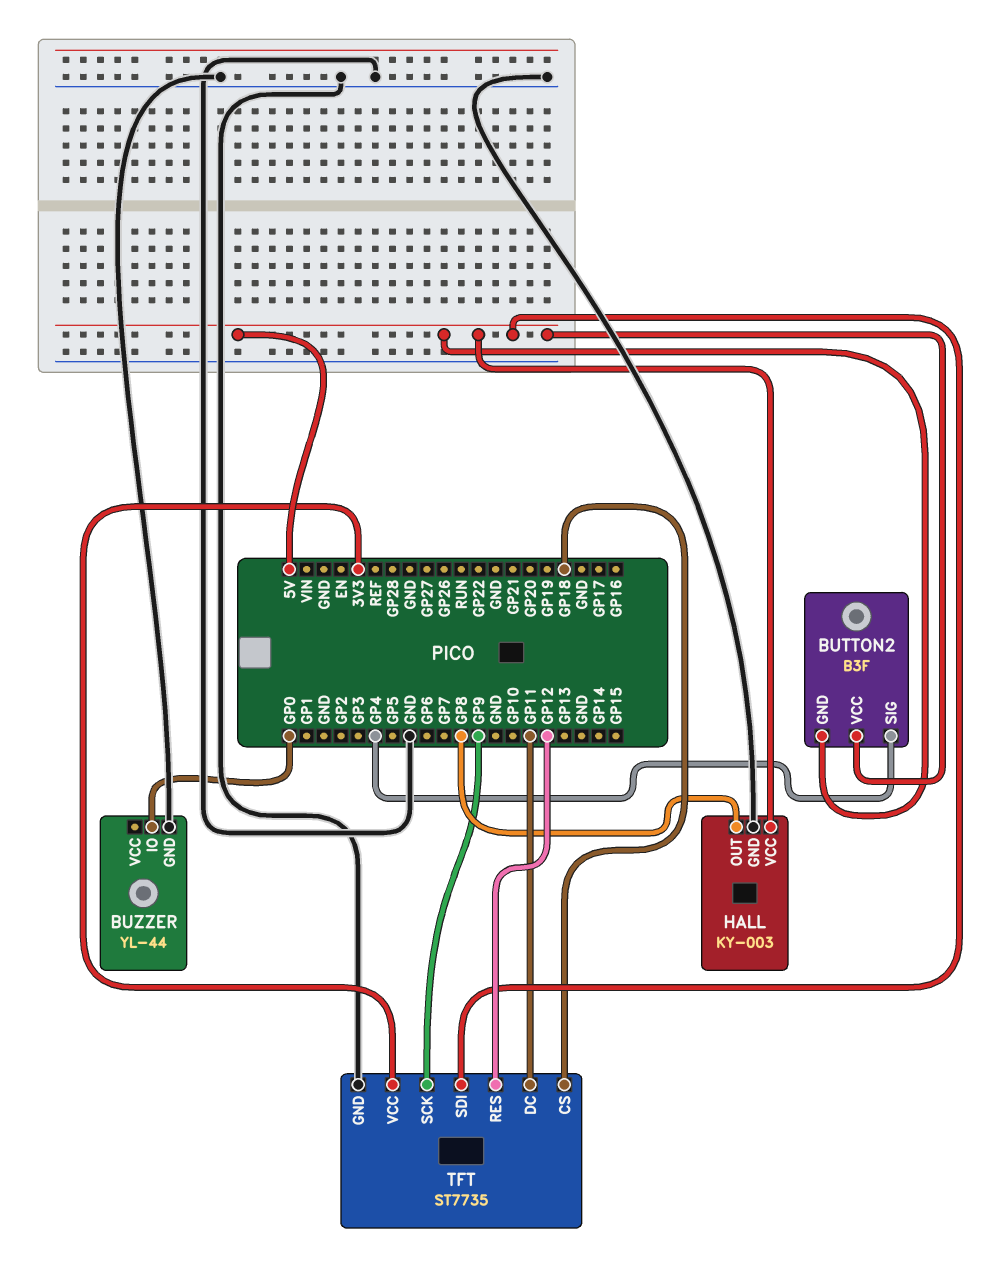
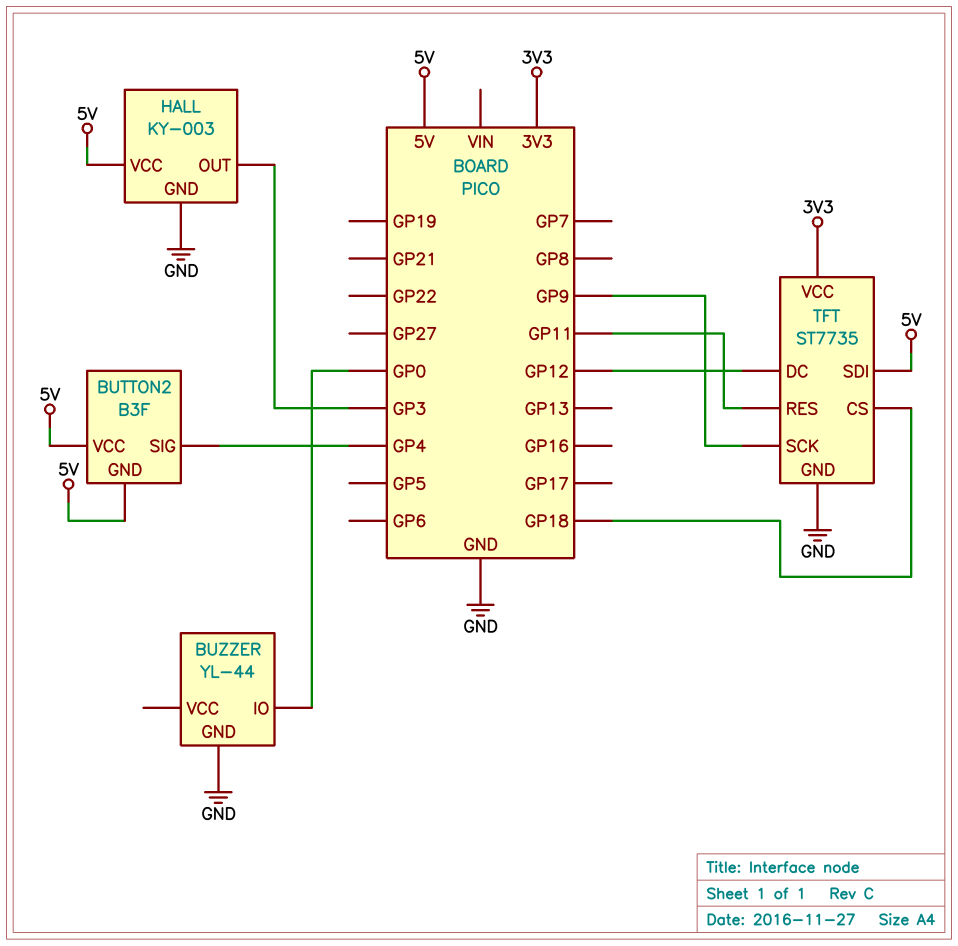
HALL pin OUT: GP8 -> GP3
TFT pin DC: GP11 -> GP12
TFT pin RES: GP12 -> GP11

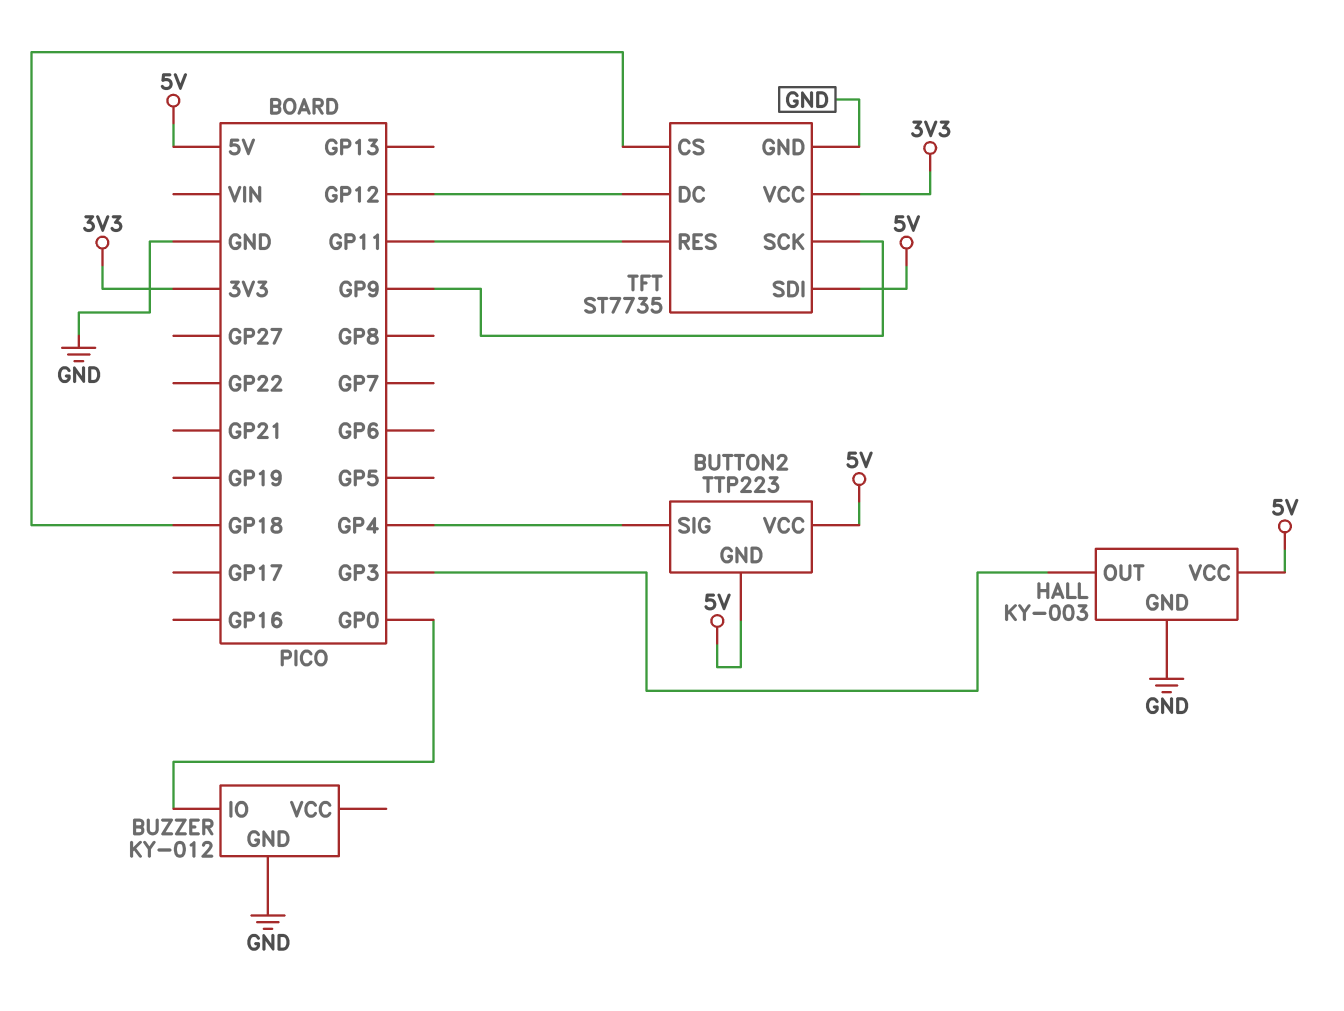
BUTTON2: B3F -> TTP223
BUZZER: YL-44 -> KY-012

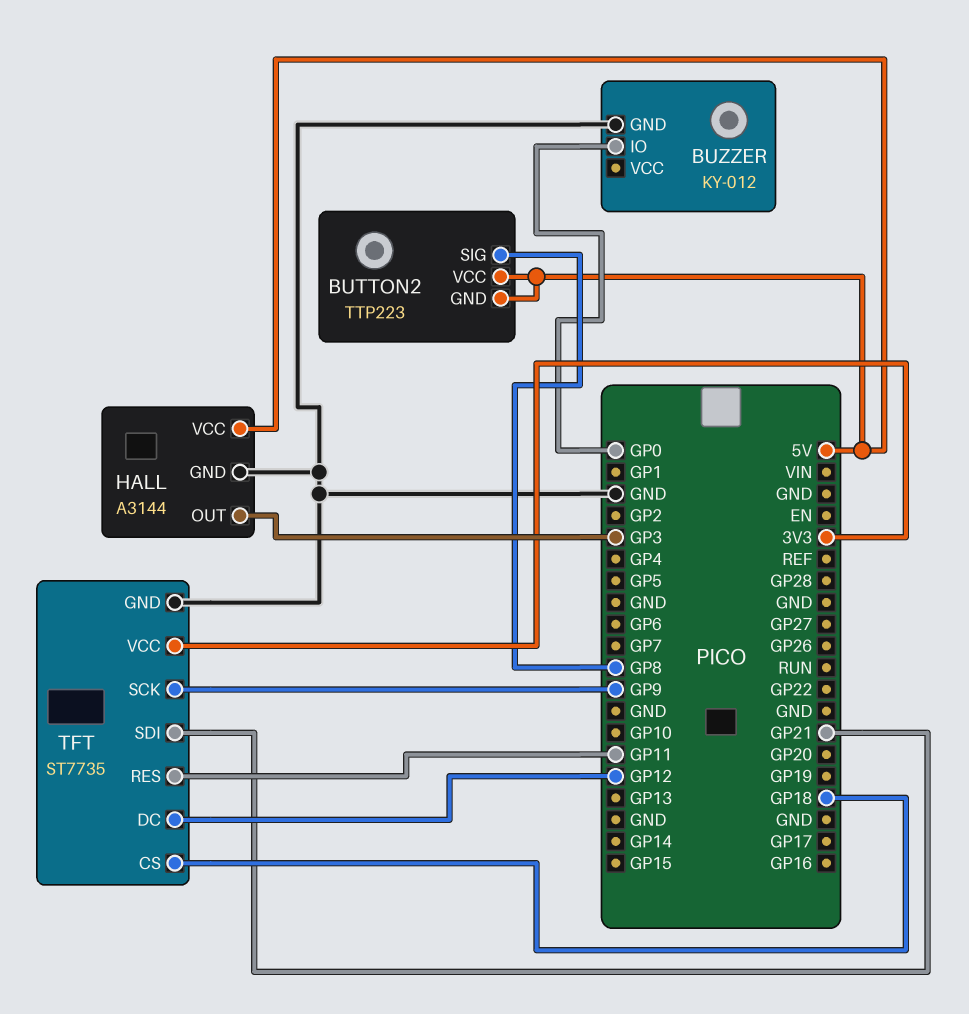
BUTTON2 pin SIG: GP4 -> GP8
HALL: KY-003 -> A3144
TFT pin SDI: 5V -> GP21

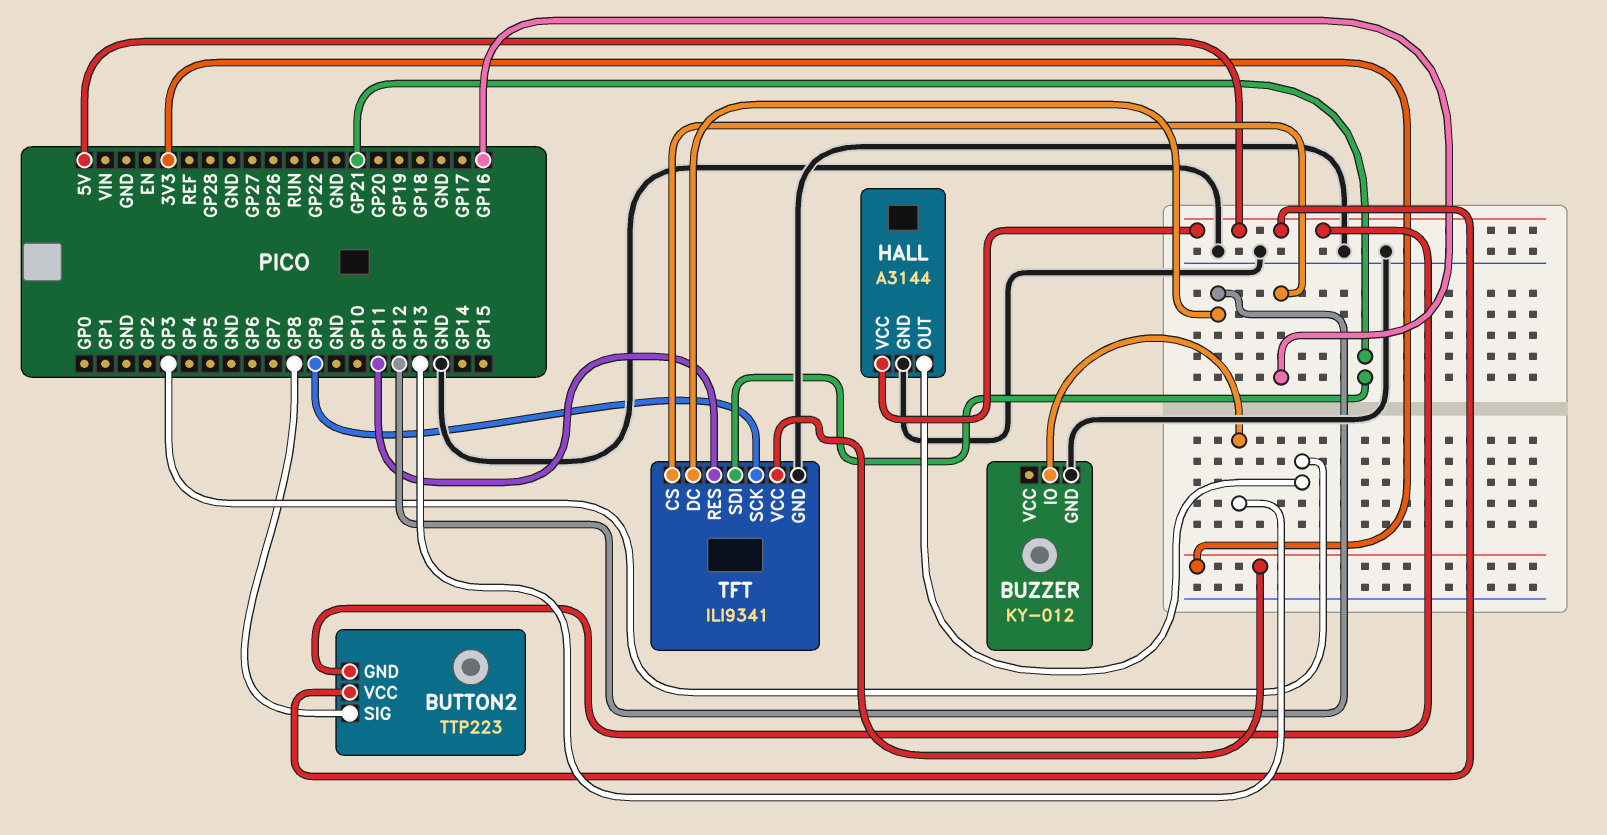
BUZZER pin IO: GP0 -> GP13
TFT: ST7735 -> ILI9341
TFT pin CS: GP18 -> GP16

